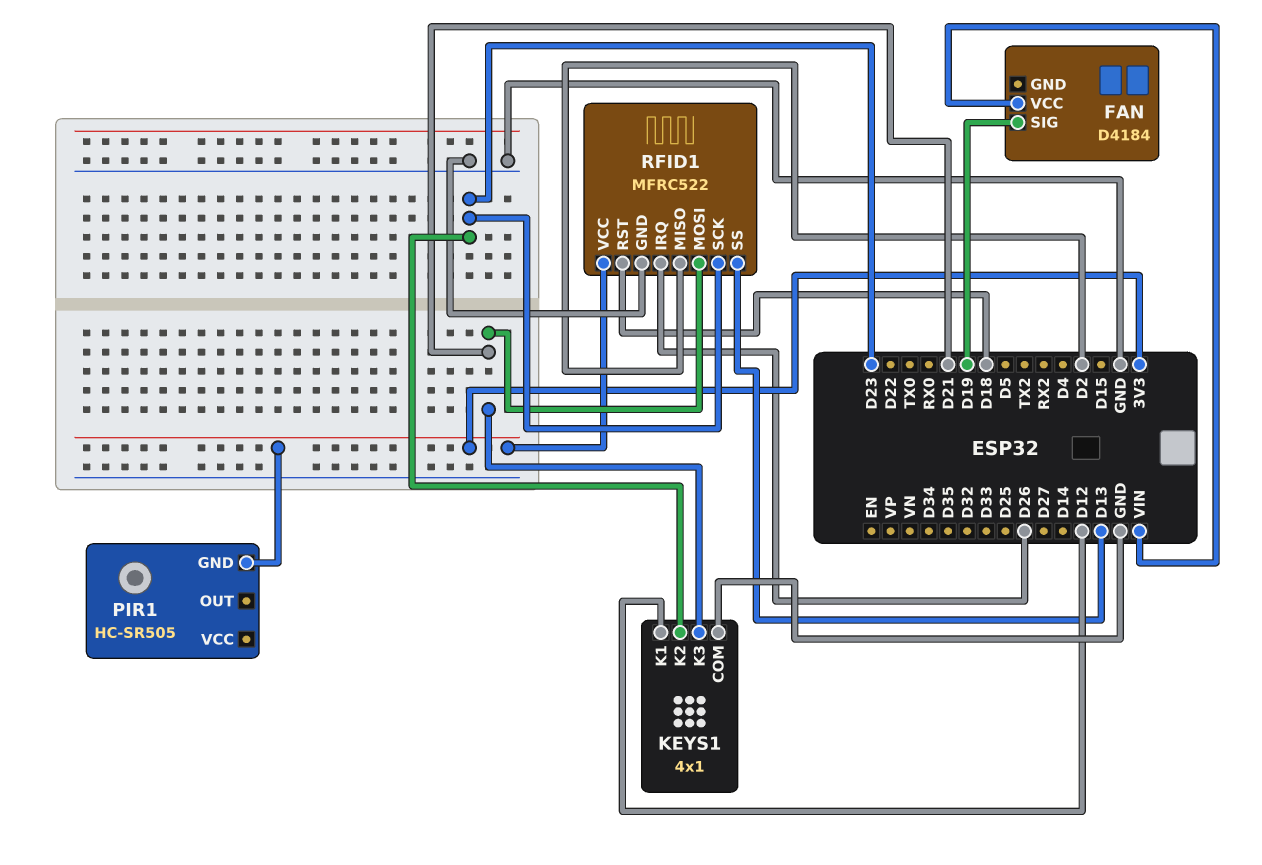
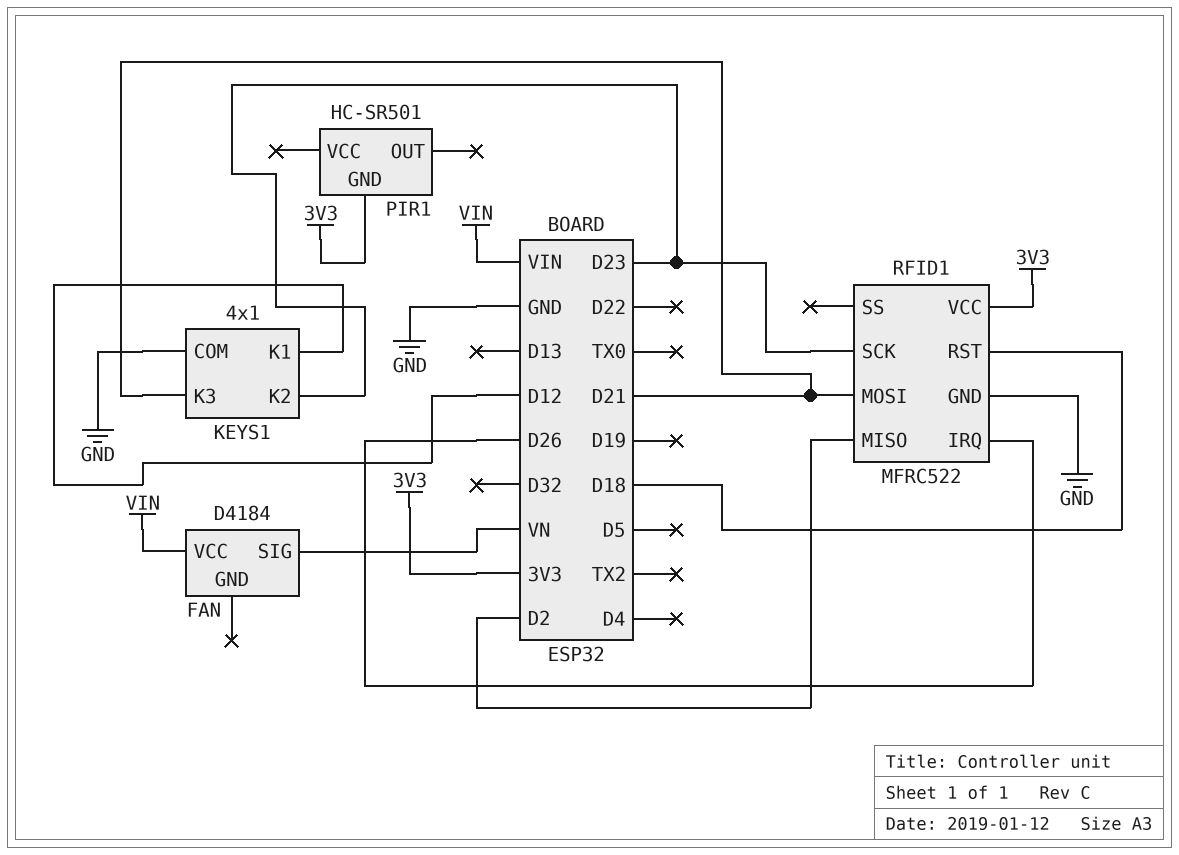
FAN pin SIG: D19 -> VN
PIR1: HC-SR505 -> HC-SR501
RFID1 pin SS: D13 -> none

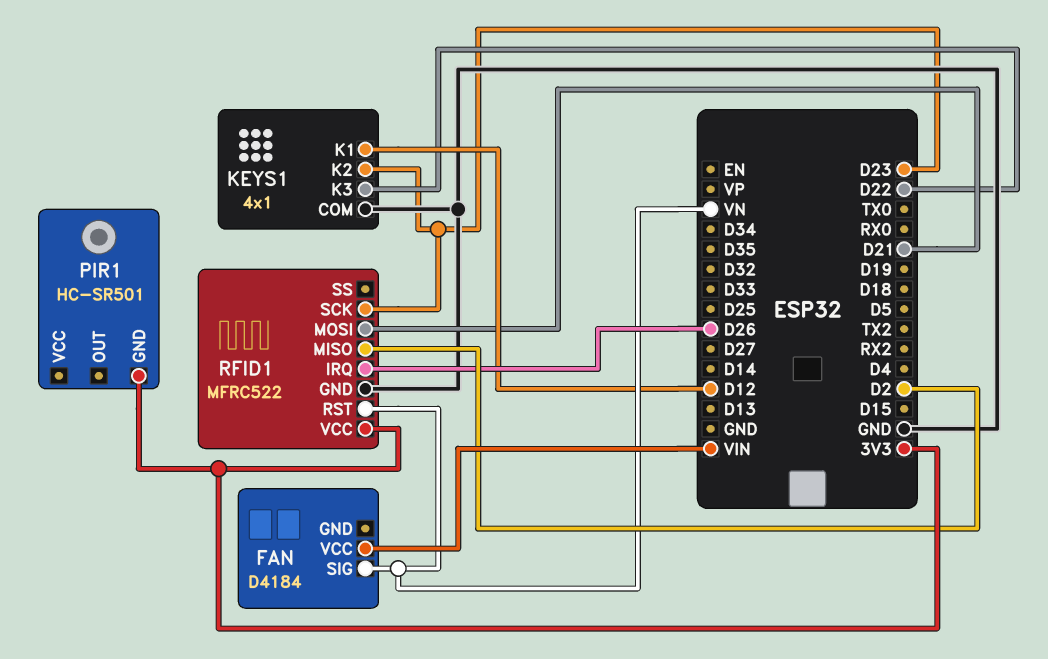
KEYS1 pin K3: D21 -> D22
RFID1 pin RST: D18 -> VN

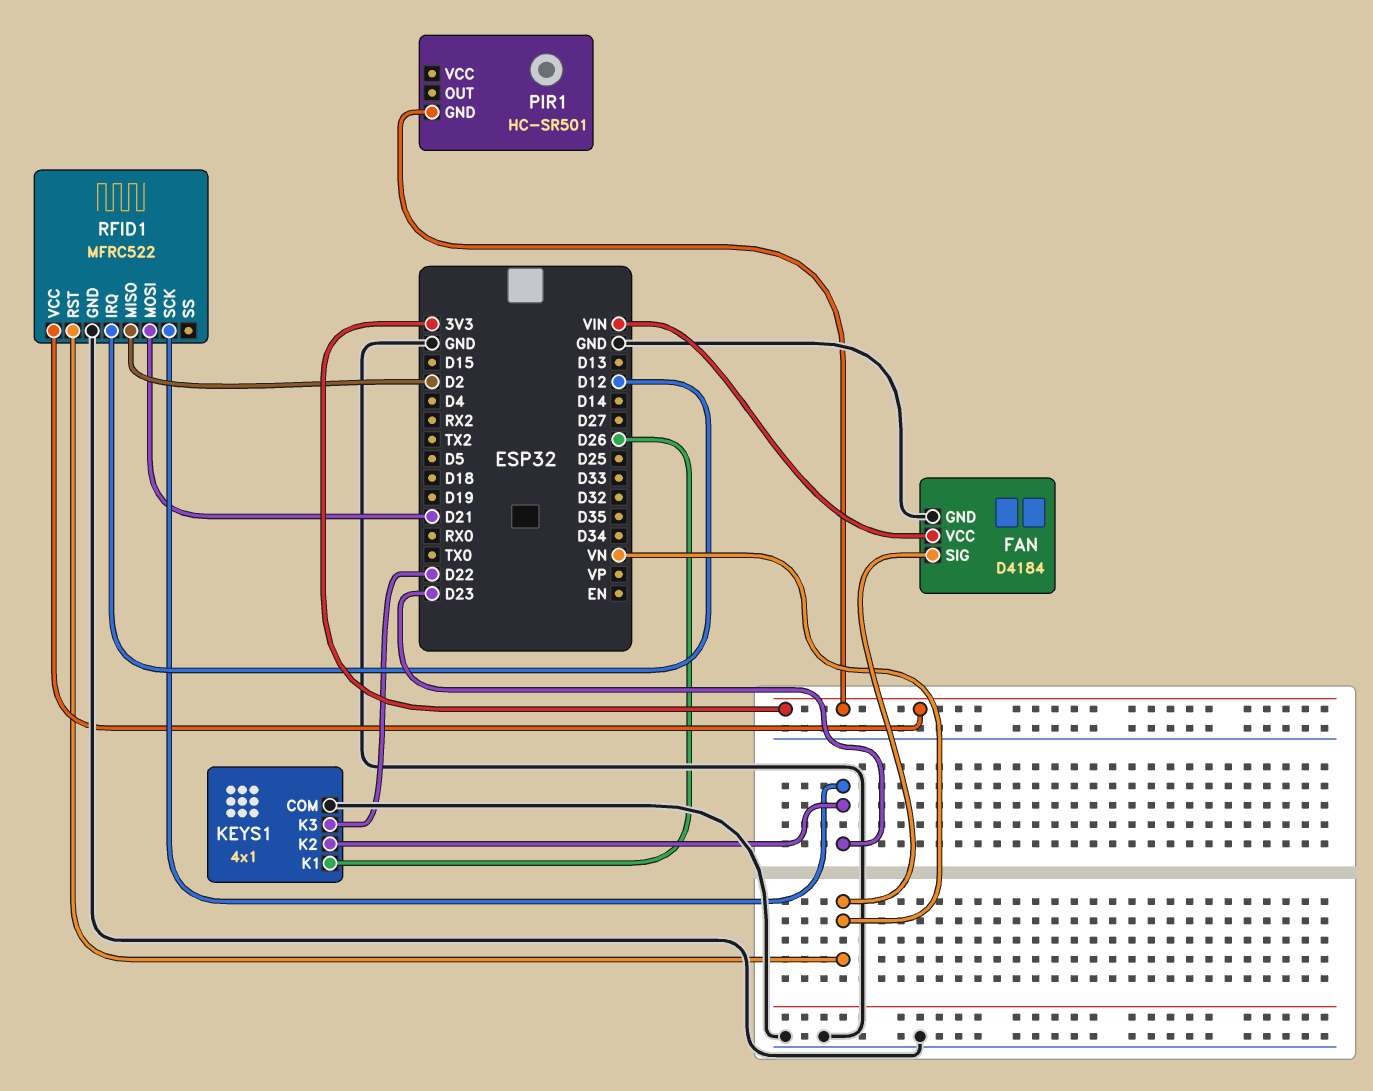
FAN pin GND: none -> GND
KEYS1 pin K1: D12 -> D26
RFID1 pin IRQ: D26 -> D12

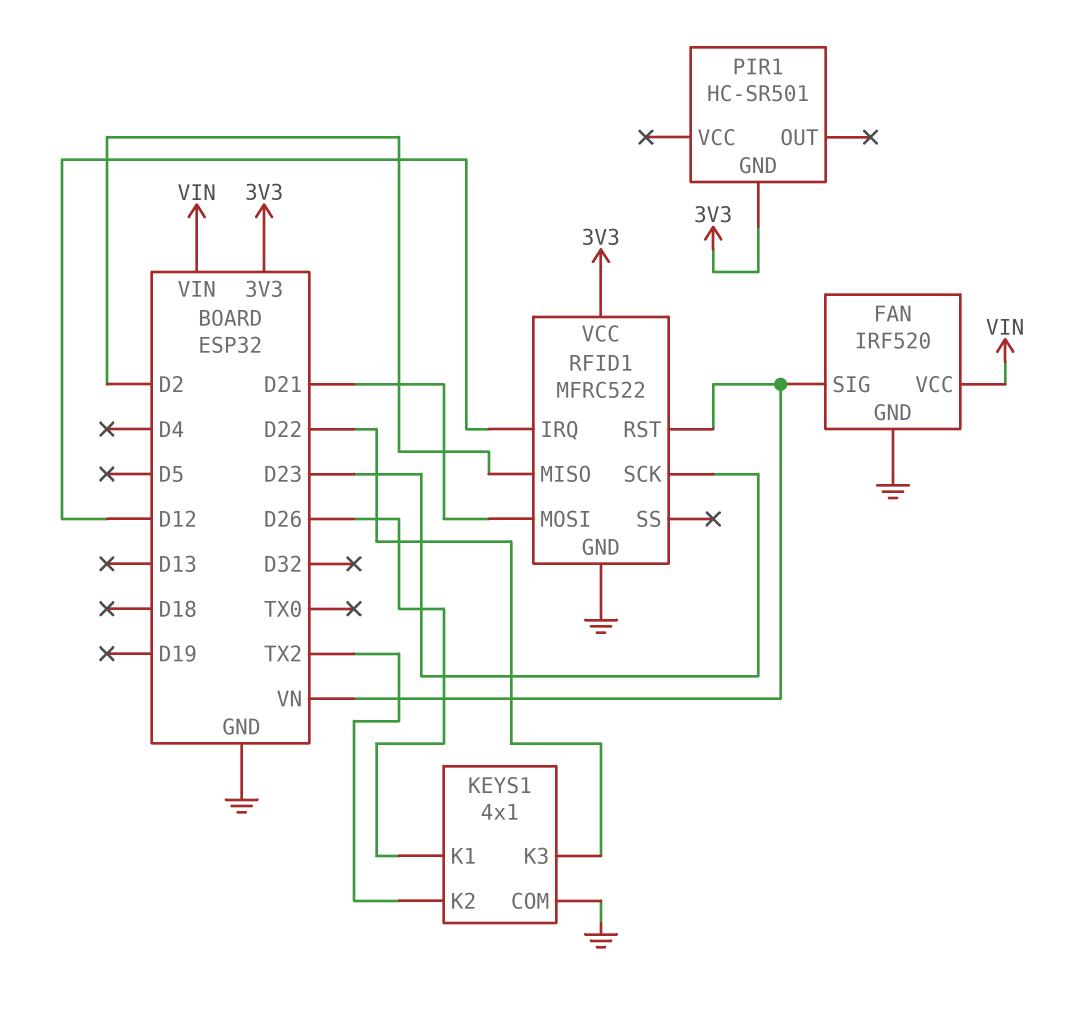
FAN: D4184 -> IRF520
KEYS1 pin K2: D23 -> TX2

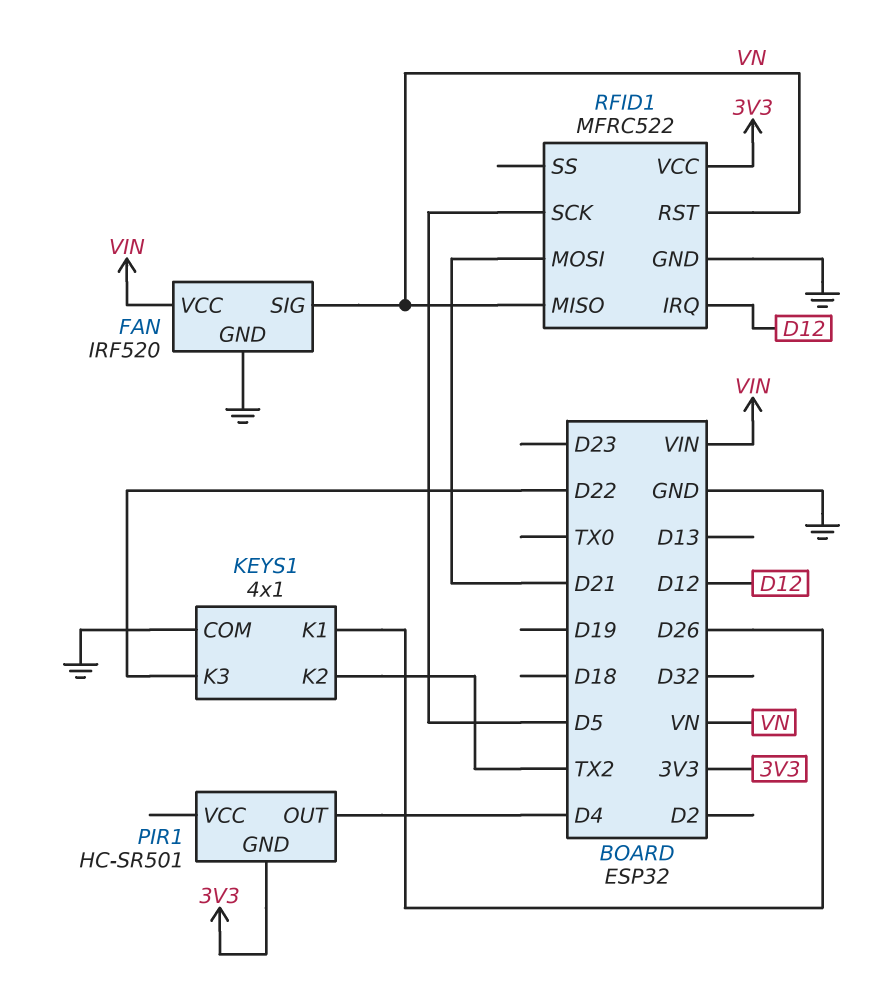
PIR1 pin OUT: none -> D4
RFID1 pin MISO: D2 -> VN
RFID1 pin SCK: D23 -> D5

